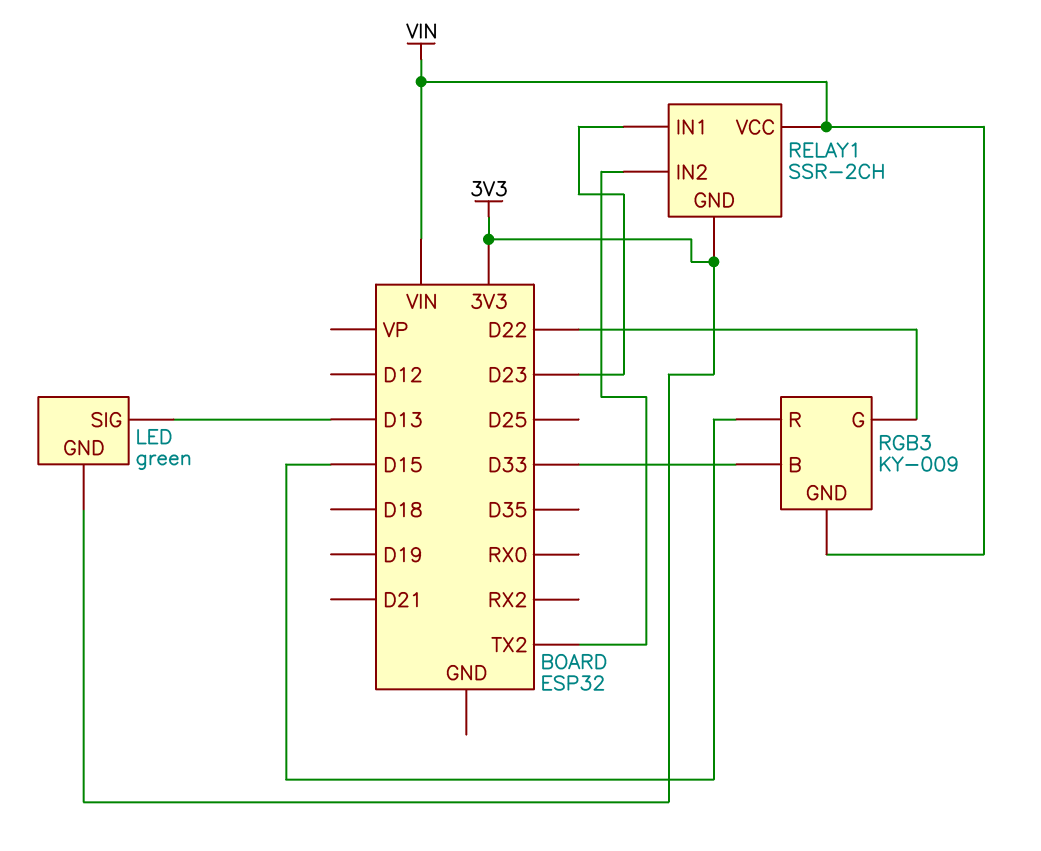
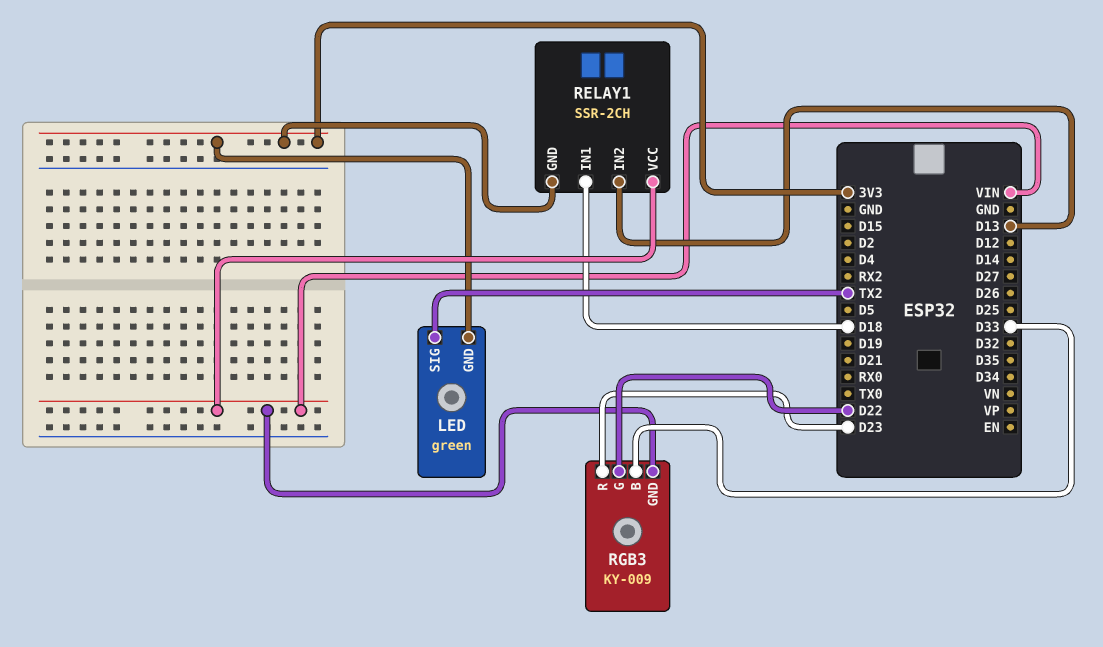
LED pin SIG: D13 -> TX2
RELAY1 pin IN1: D23 -> D18
RELAY1 pin IN2: TX2 -> D13
RGB3 pin R: D15 -> D23

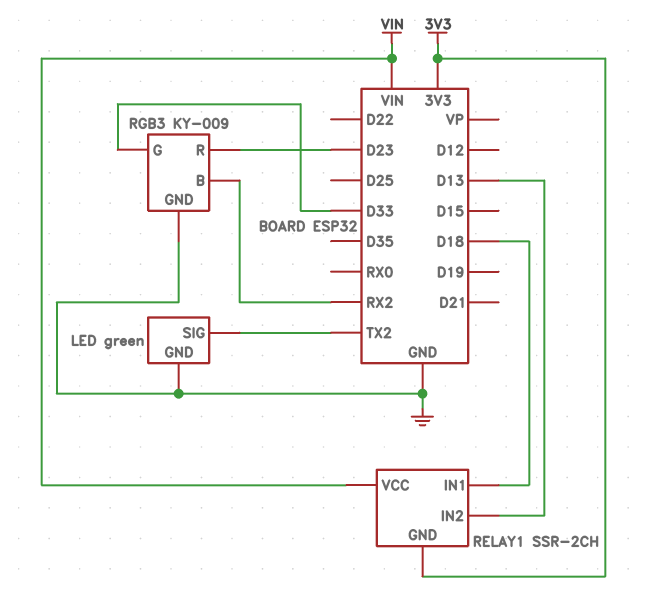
LED pin GND: 3V3 -> GND
RGB3 pin B: D33 -> RX2
RGB3 pin G: D22 -> D33
RGB3 pin GND: VIN -> GND

